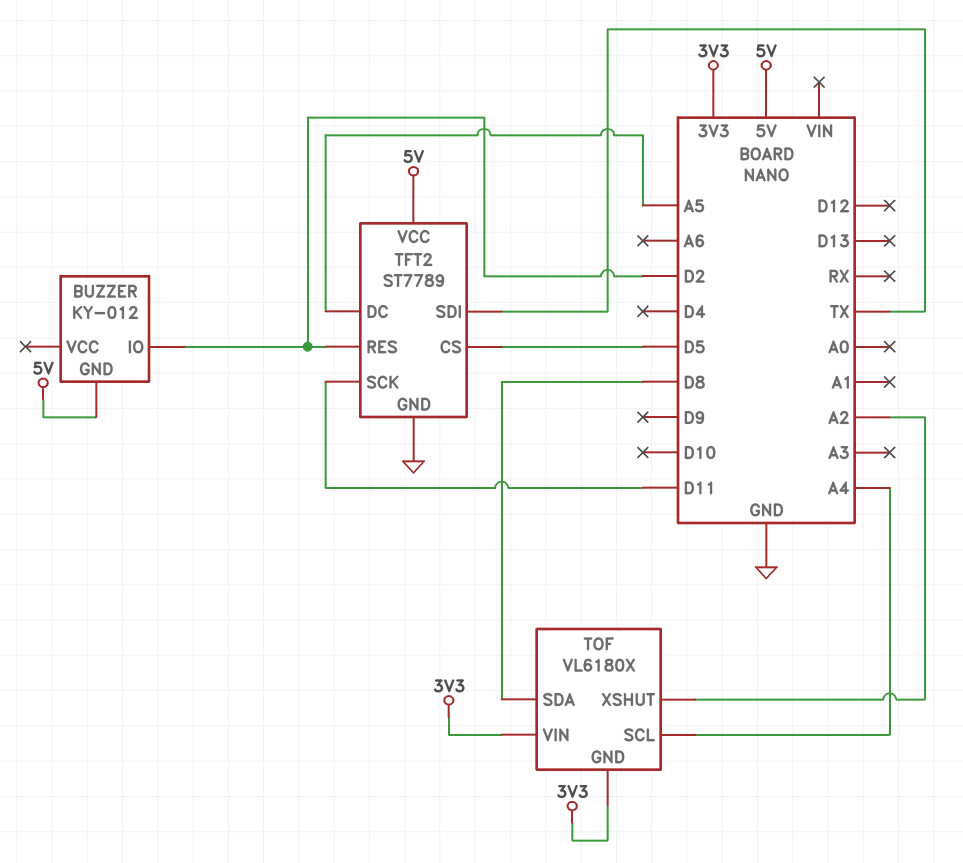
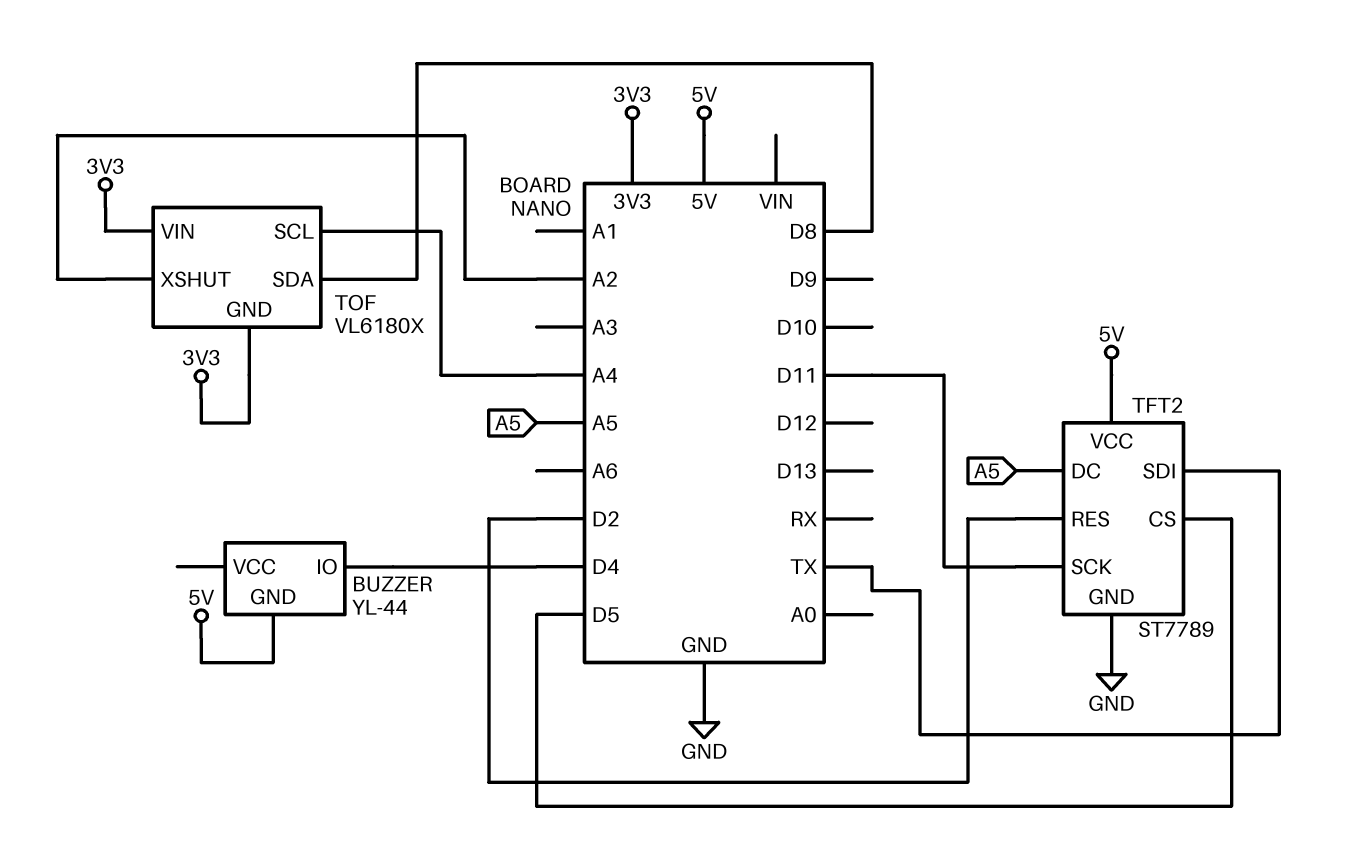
BUZZER: KY-012 -> YL-44
BUZZER pin IO: D2 -> D4

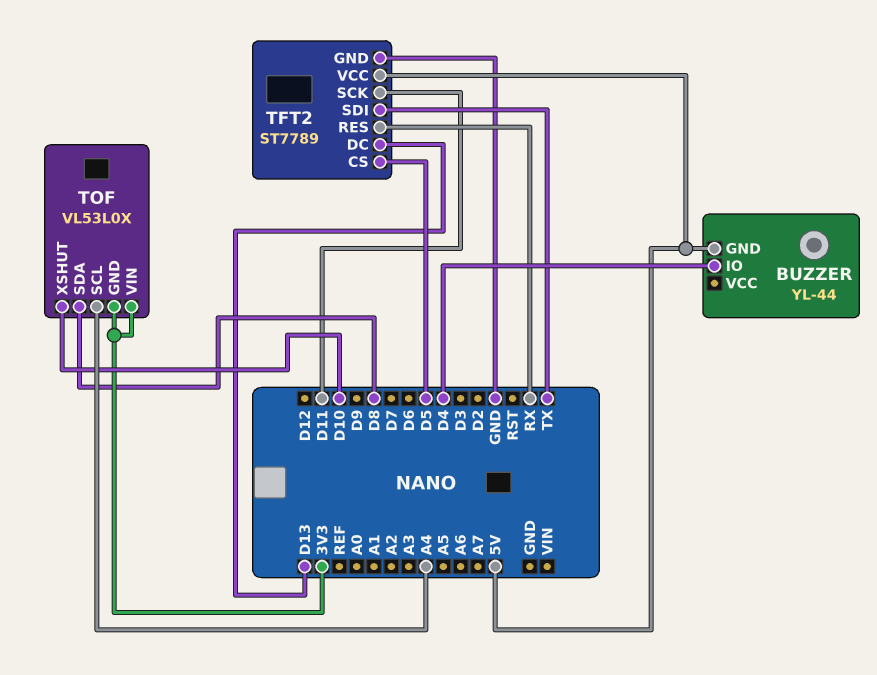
TFT2 pin DC: A5 -> D13
TFT2 pin RES: D2 -> RX
TOF: VL6180X -> VL53L0X
TOF pin XSHUT: A2 -> D10

